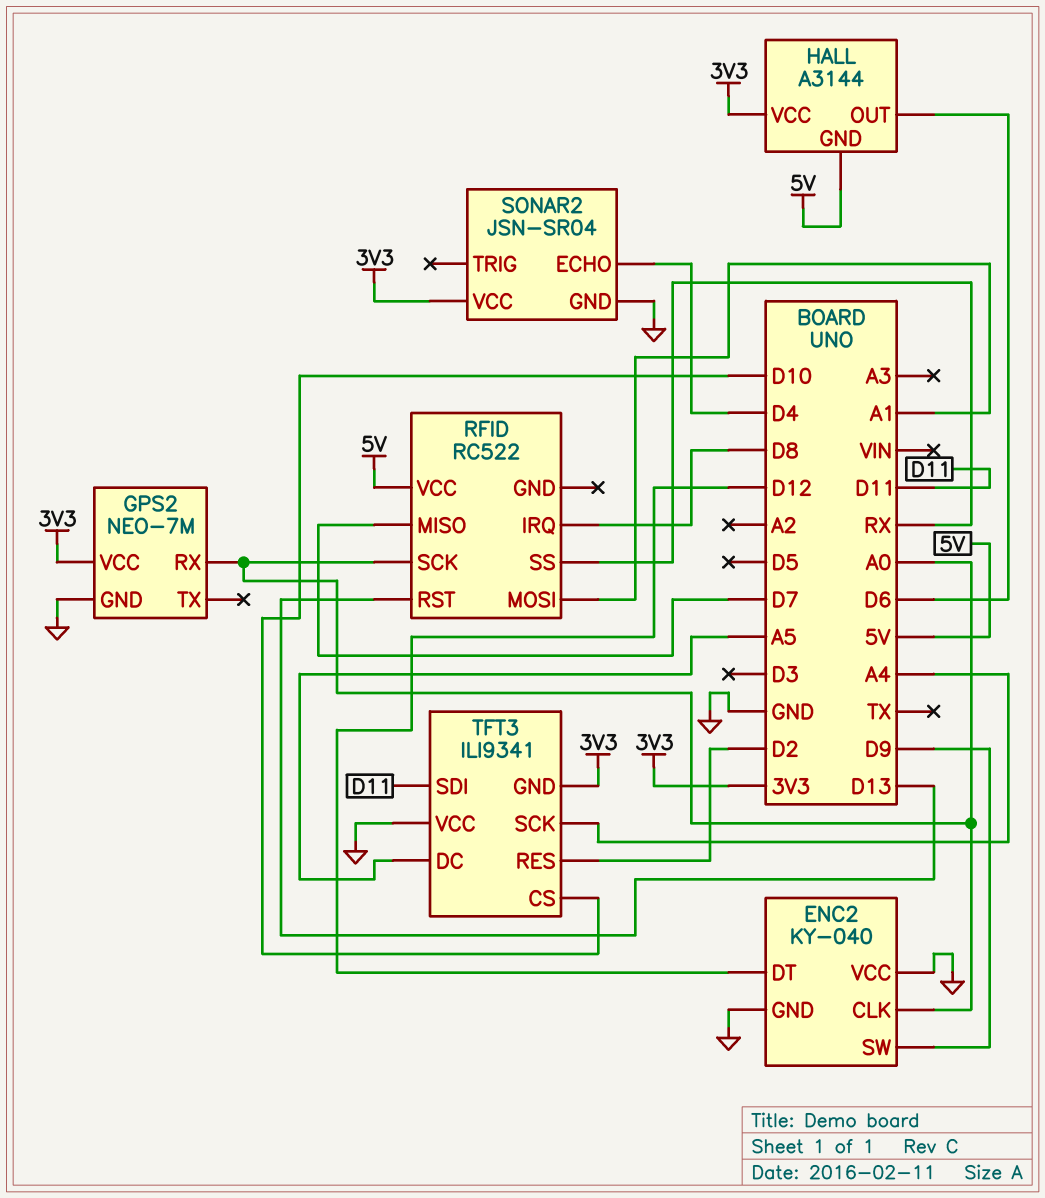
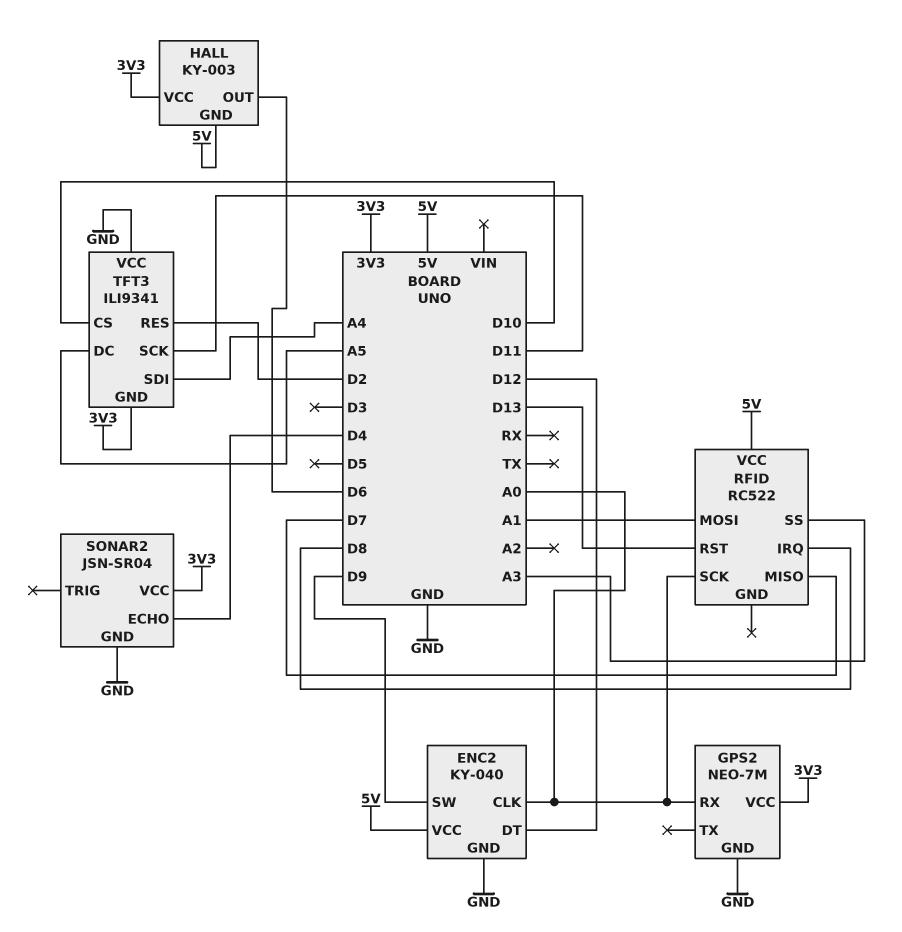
ENC2 pin VCC: GND -> 5V
HALL: A3144 -> KY-003
RFID pin SS: RX -> A3
TFT3 pin SCK: A4 -> D11
TFT3 pin SDI: D11 -> A4

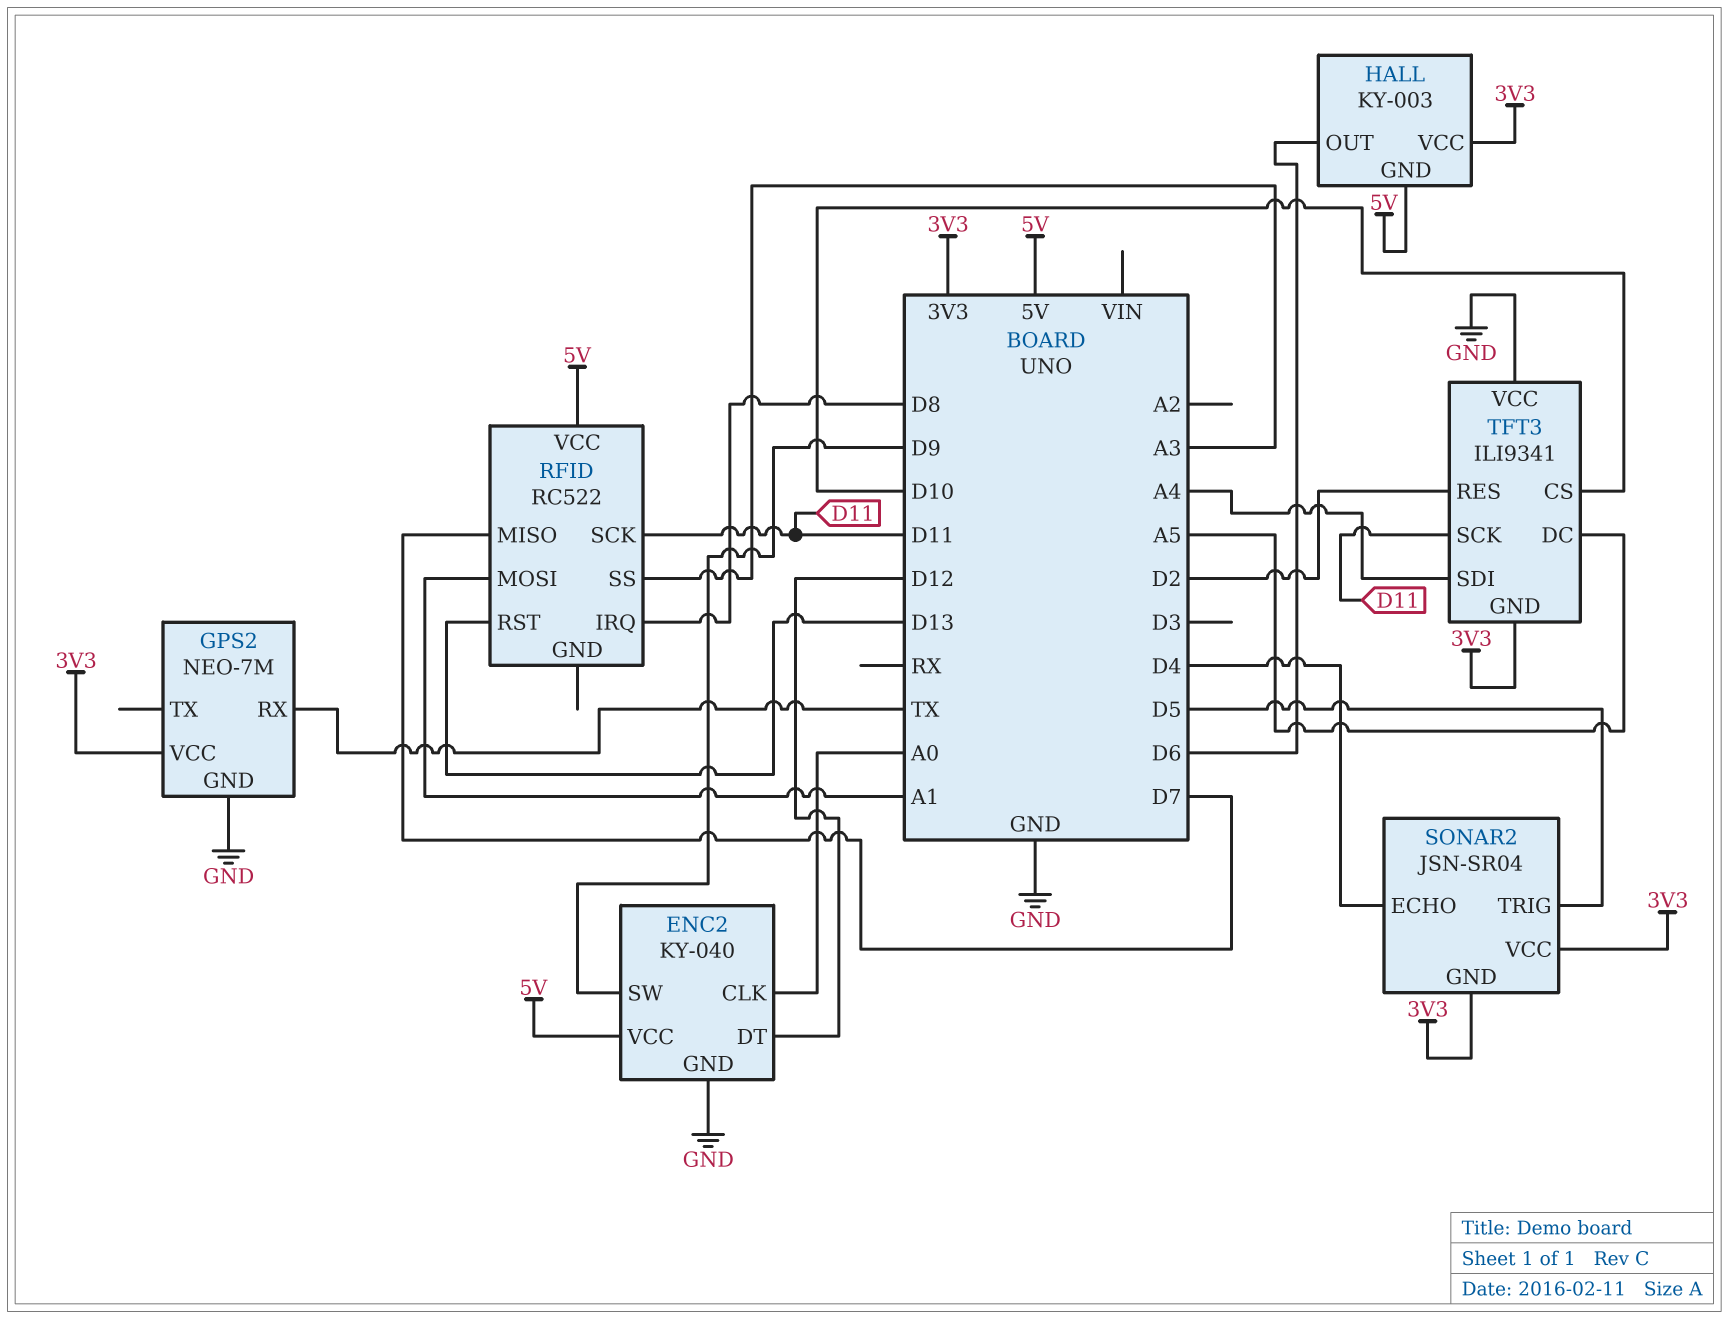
GPS2 pin RX: A0 -> TX
RFID pin SCK: A0 -> D11
SONAR2 pin GND: GND -> 3V3
SONAR2 pin TRIG: none -> D5

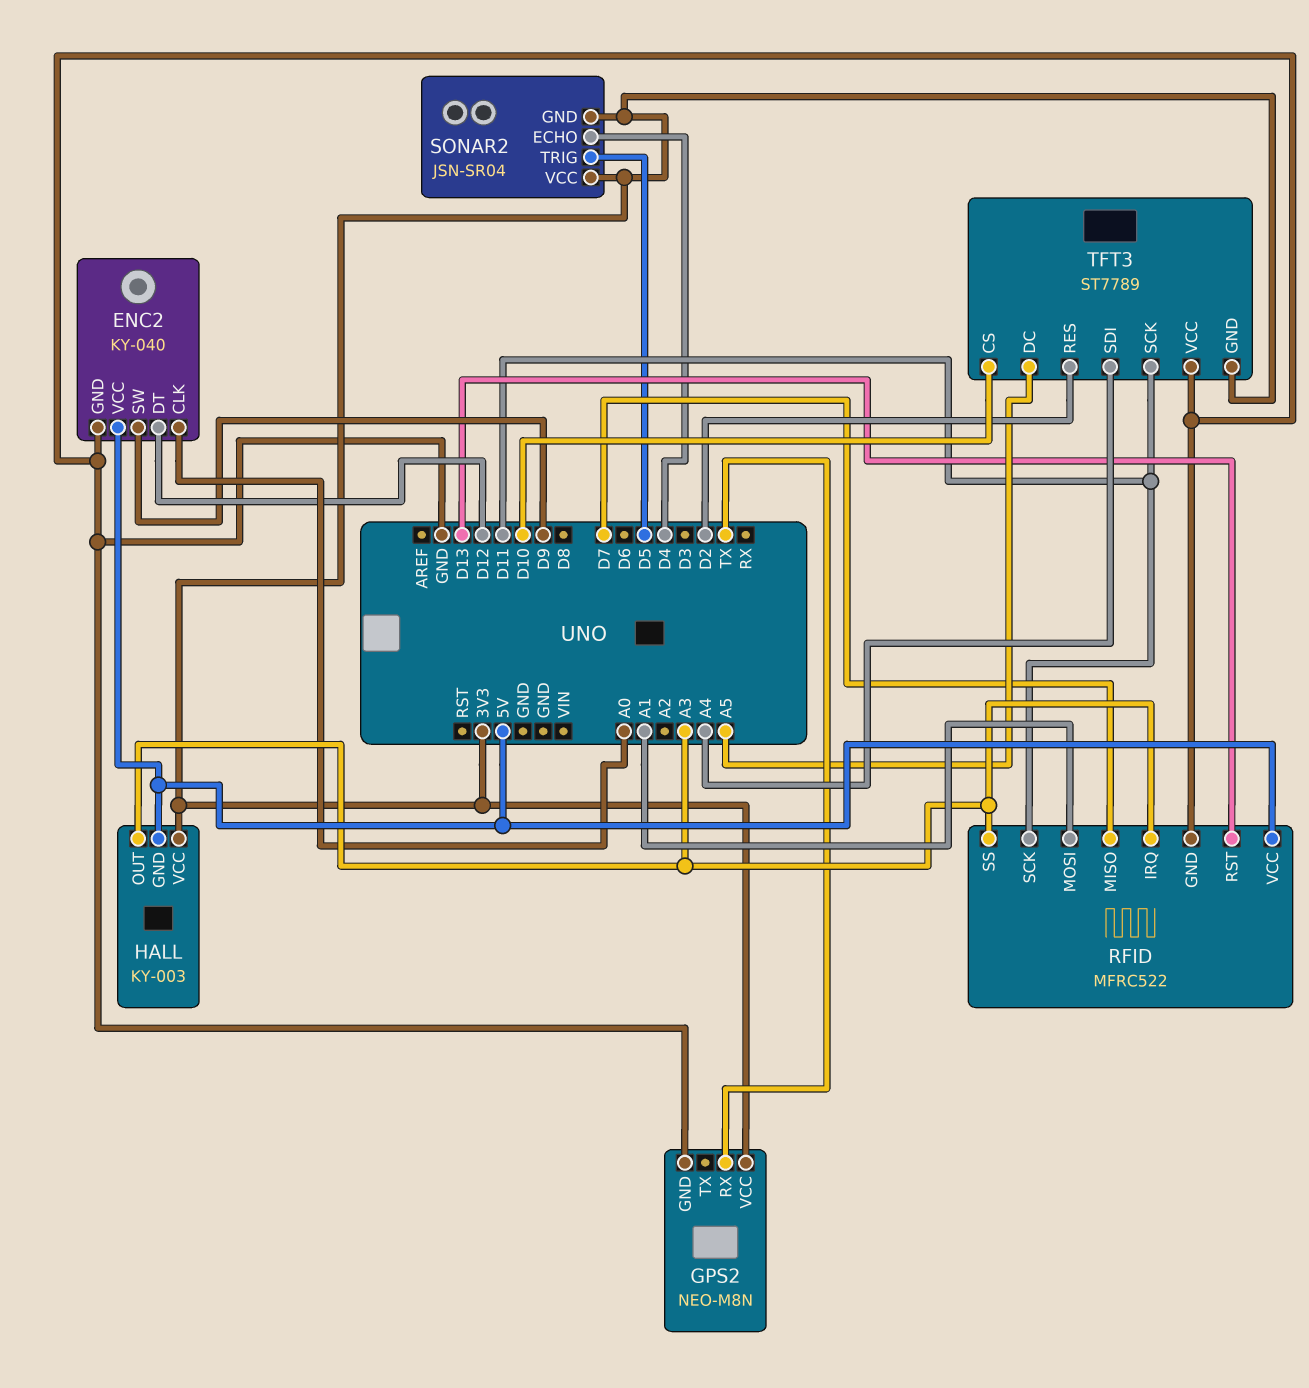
GPS2: NEO-7M -> NEO-M8N
HALL pin OUT: D6 -> A3
RFID: RC522 -> MFRC522
RFID pin GND: none -> GND
RFID pin IRQ: D8 -> A3
TFT3: ILI9341 -> ST7789

